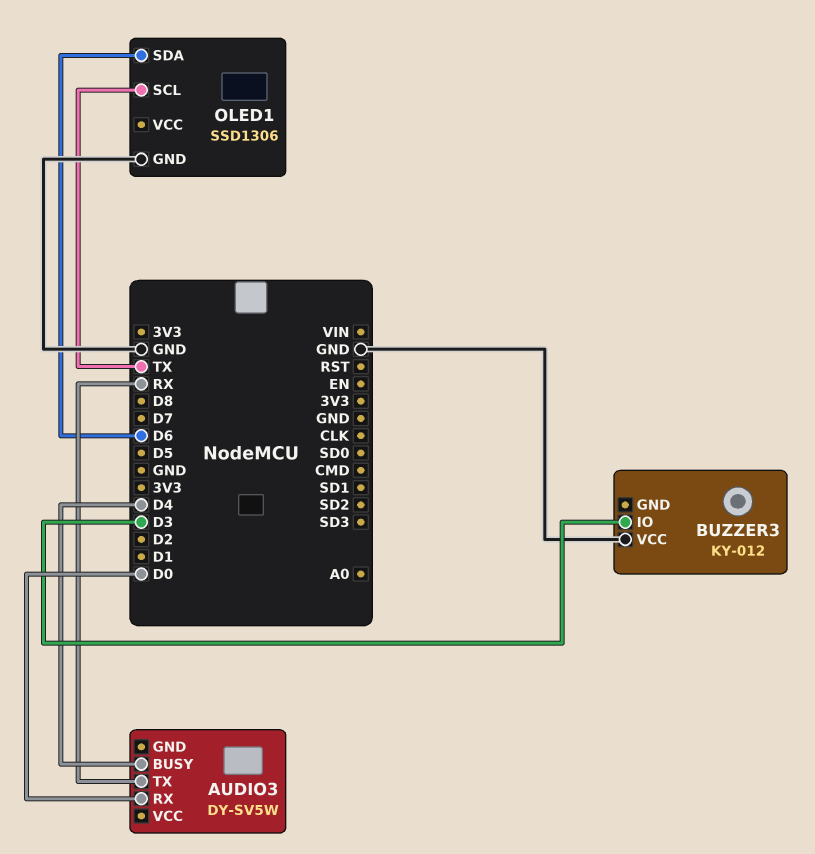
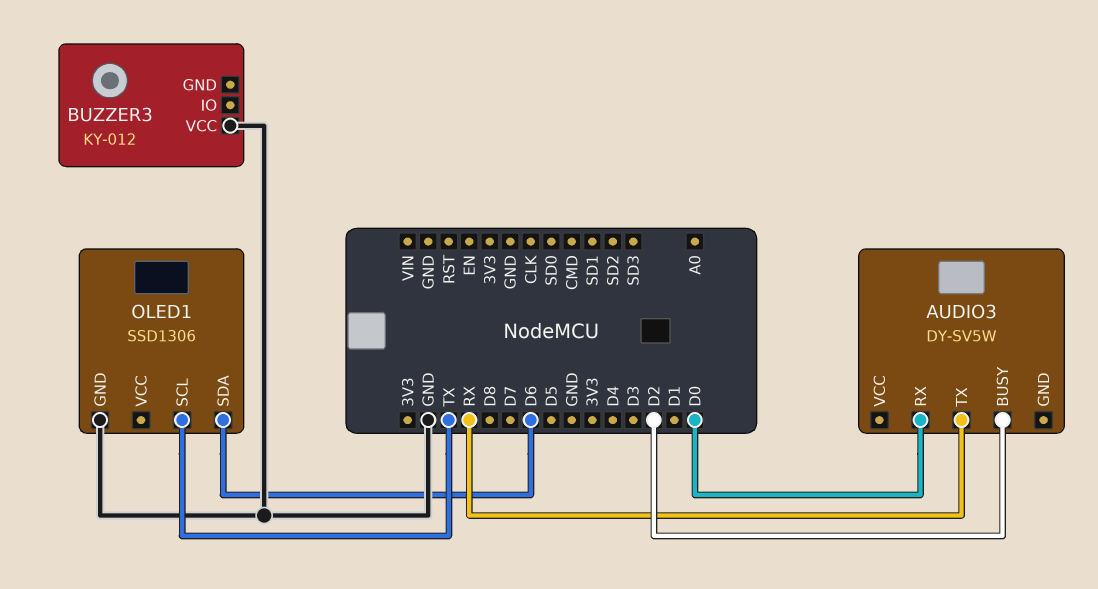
AUDIO3 pin BUSY: D4 -> D2
BUZZER3 pin IO: D3 -> none

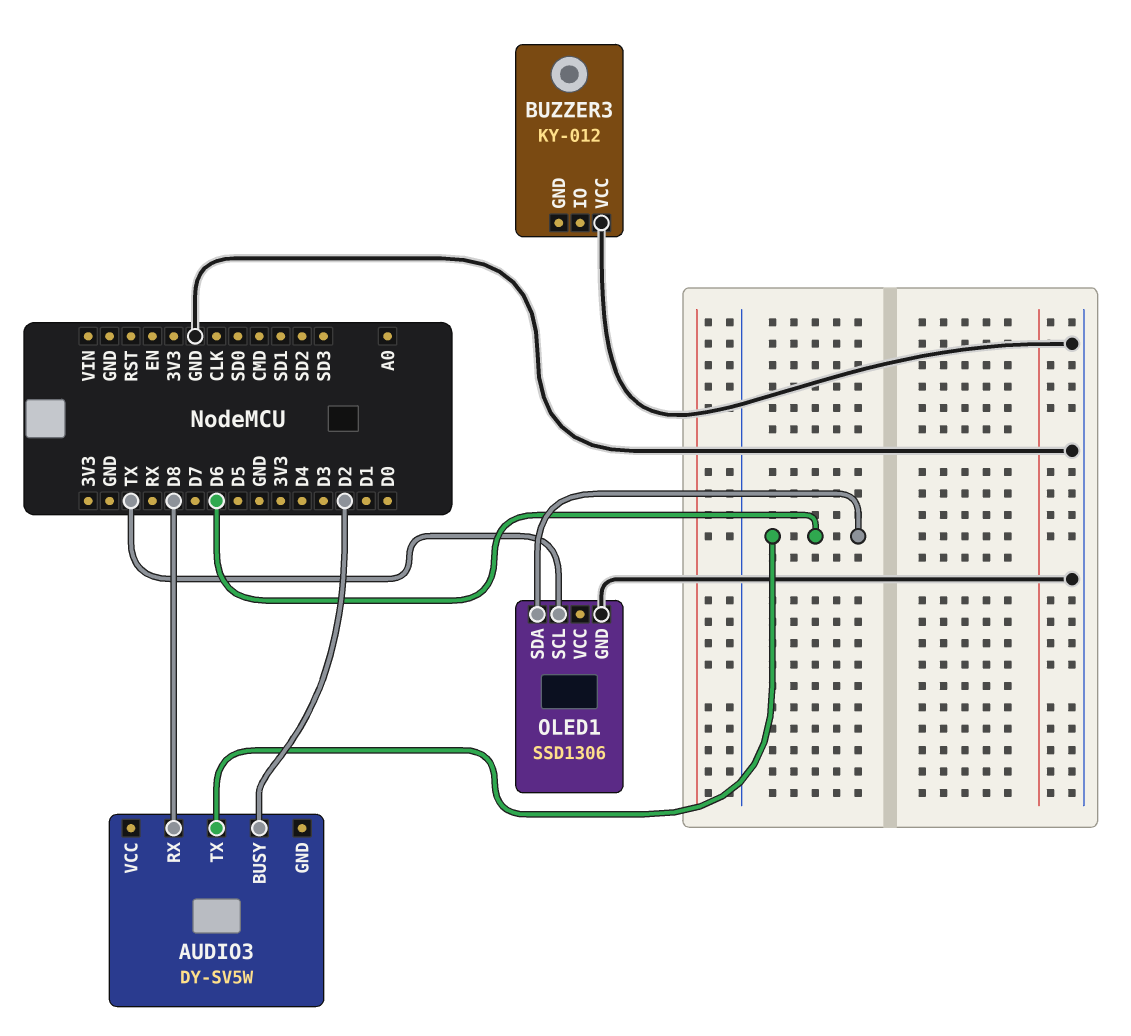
AUDIO3 pin RX: D0 -> D8
AUDIO3 pin TX: RX -> D6

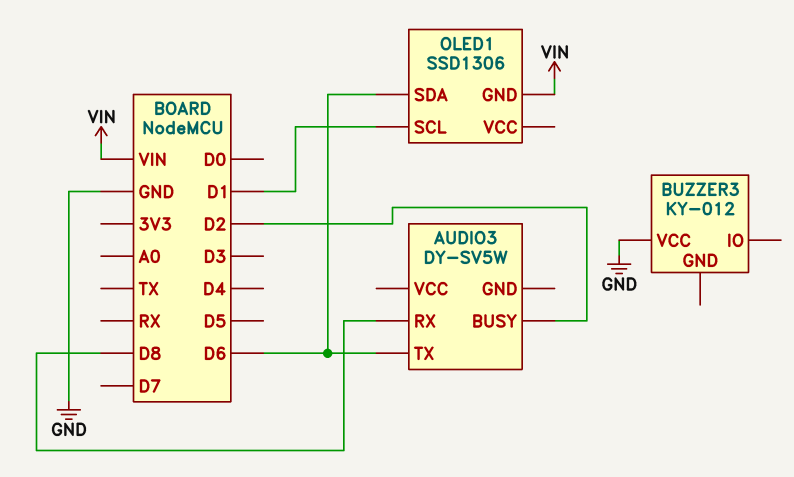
OLED1 pin GND: GND -> VIN
OLED1 pin SCL: TX -> D1

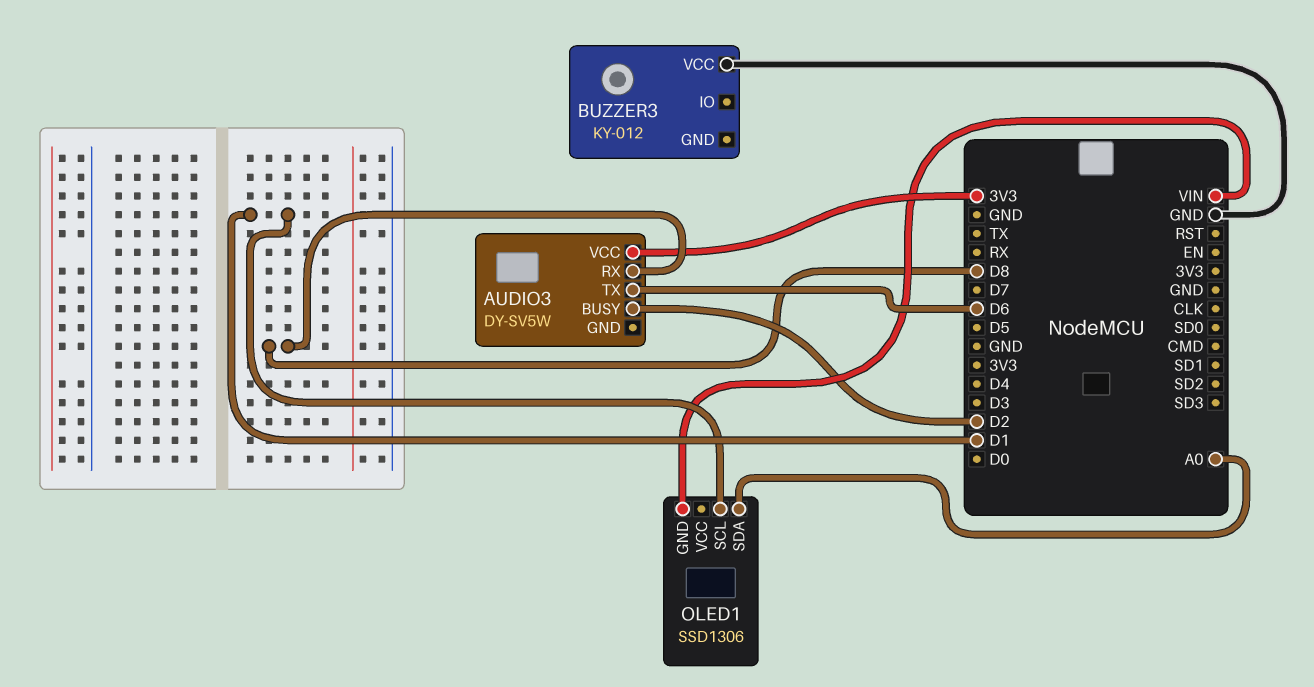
AUDIO3 pin VCC: none -> 3V3
OLED1 pin SDA: D6 -> A0

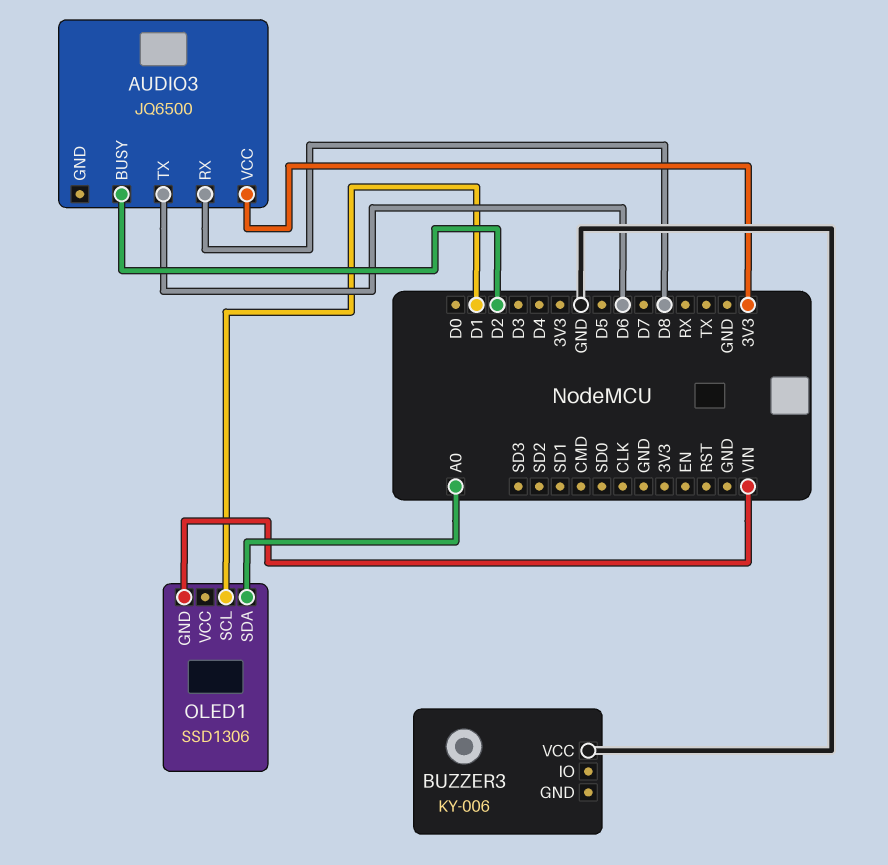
AUDIO3: DY-SV5W -> JQ6500
BUZZER3: KY-012 -> KY-006

